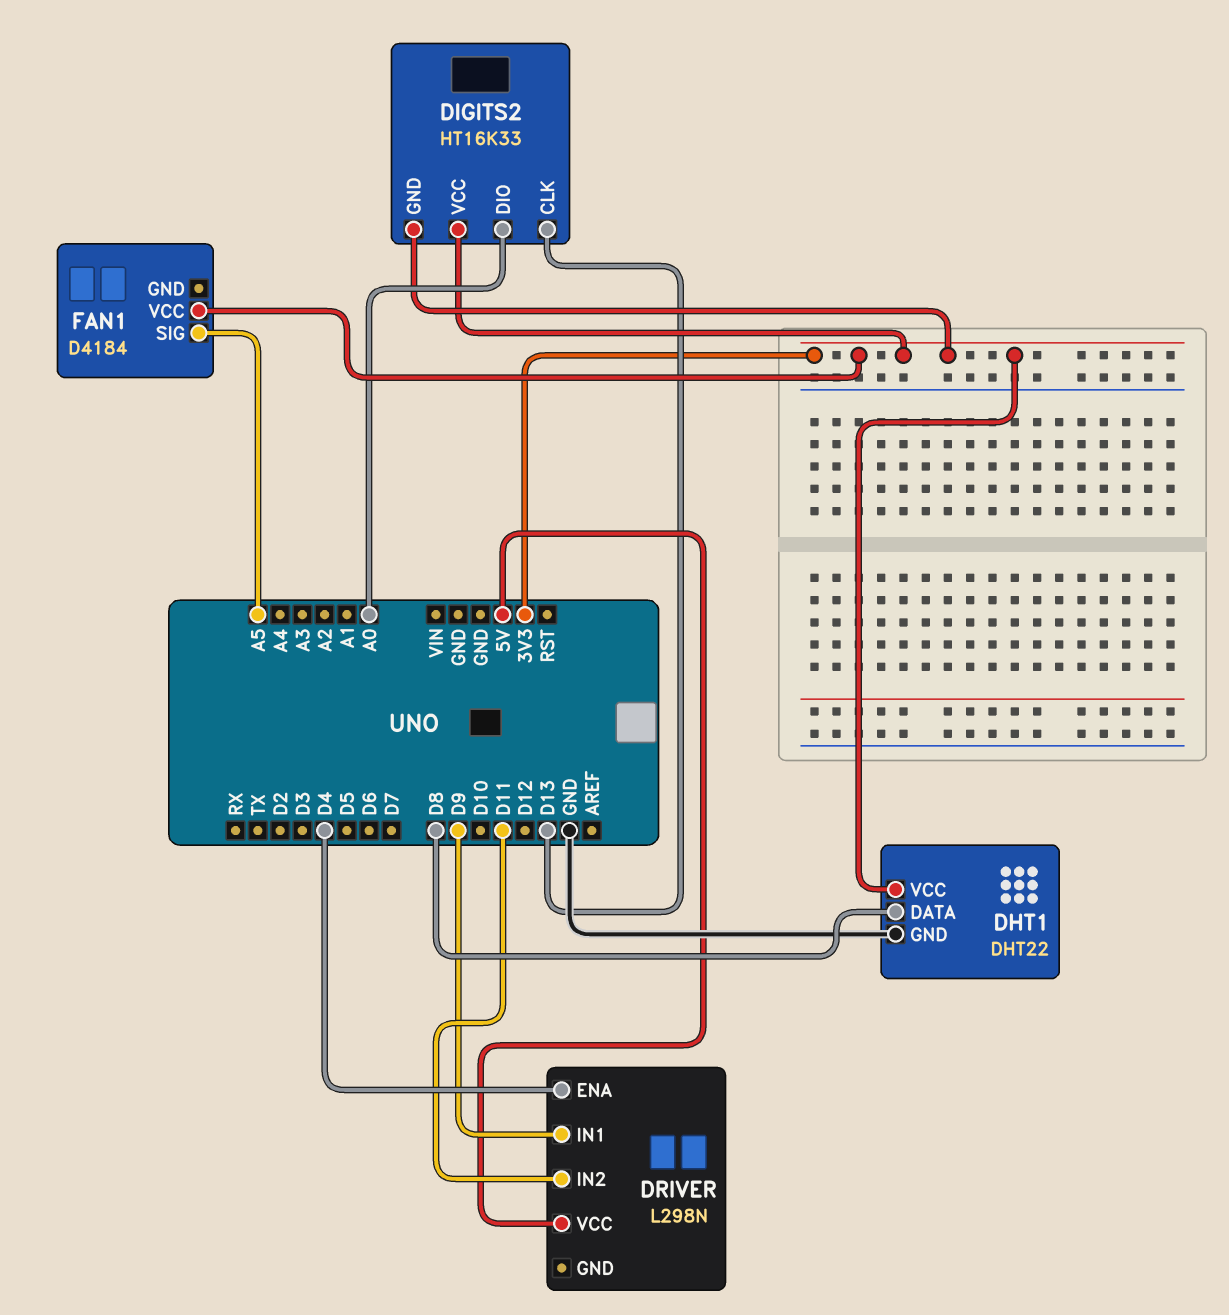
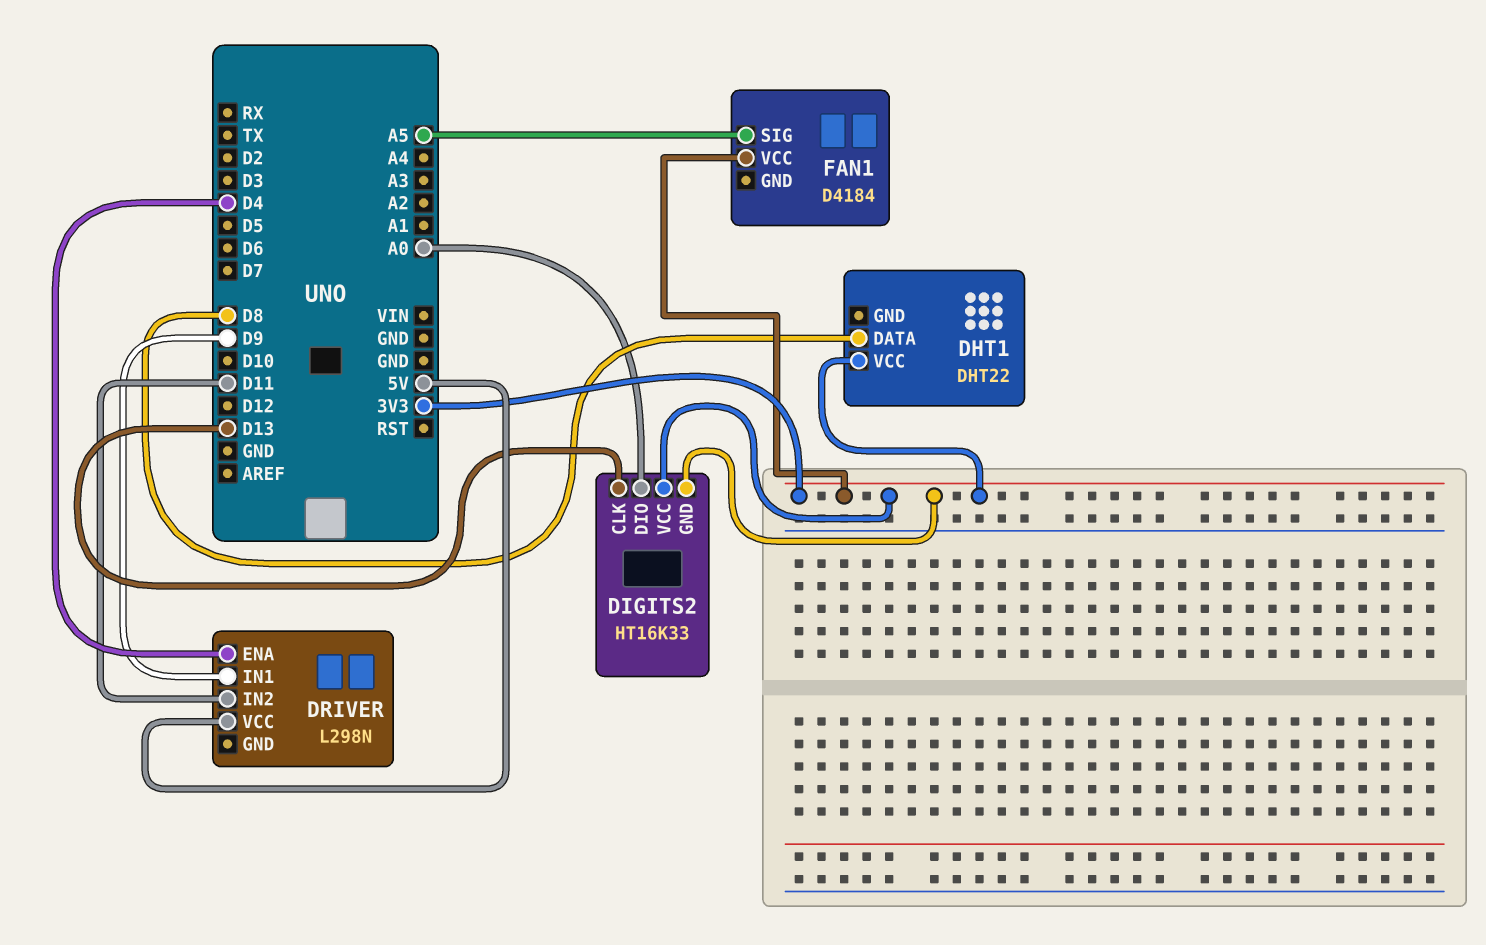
DHT1 pin GND: GND -> none

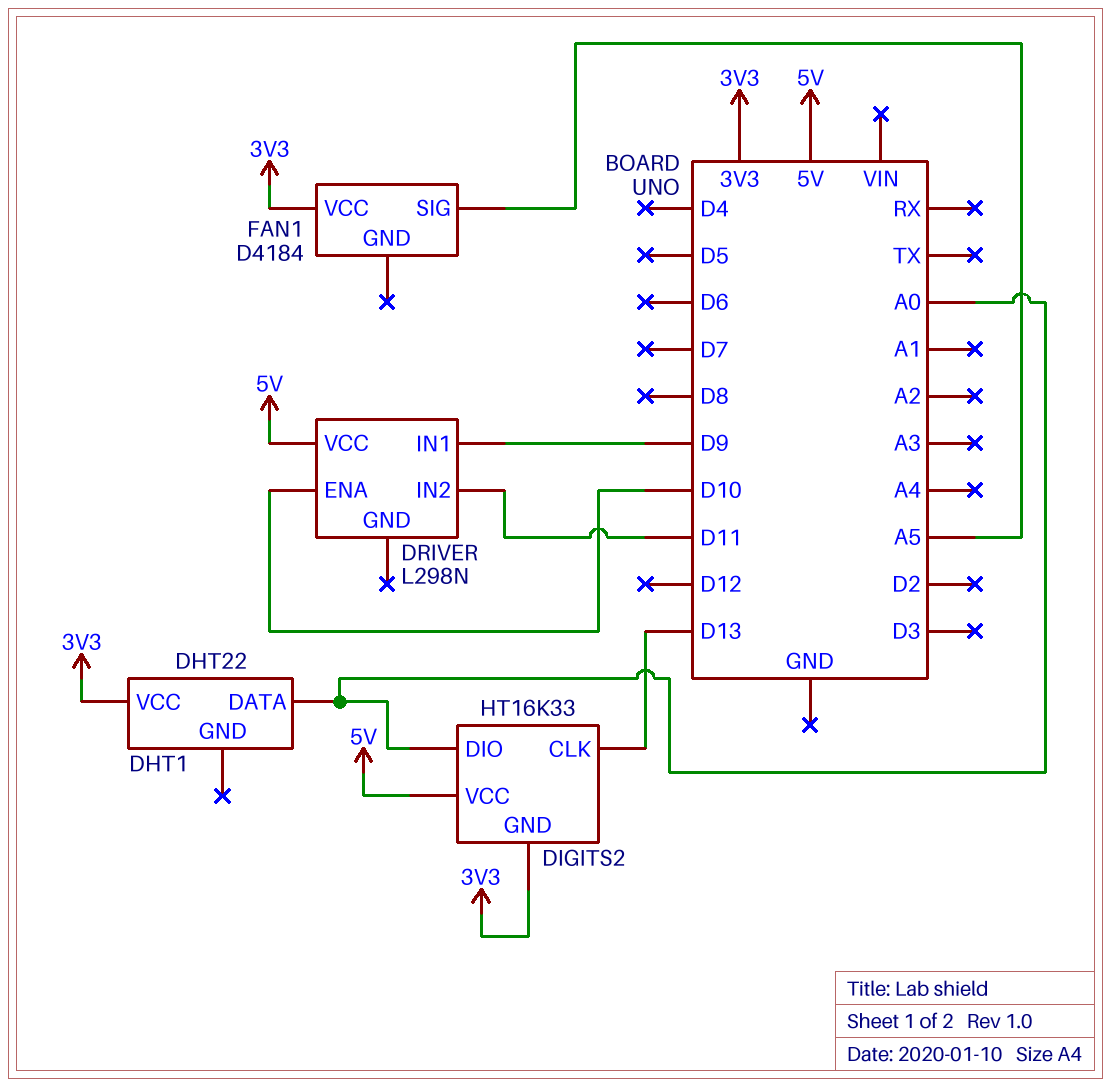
DHT1 pin DATA: D8 -> A0
DIGITS2 pin VCC: 3V3 -> 5V
DRIVER pin ENA: D4 -> D10

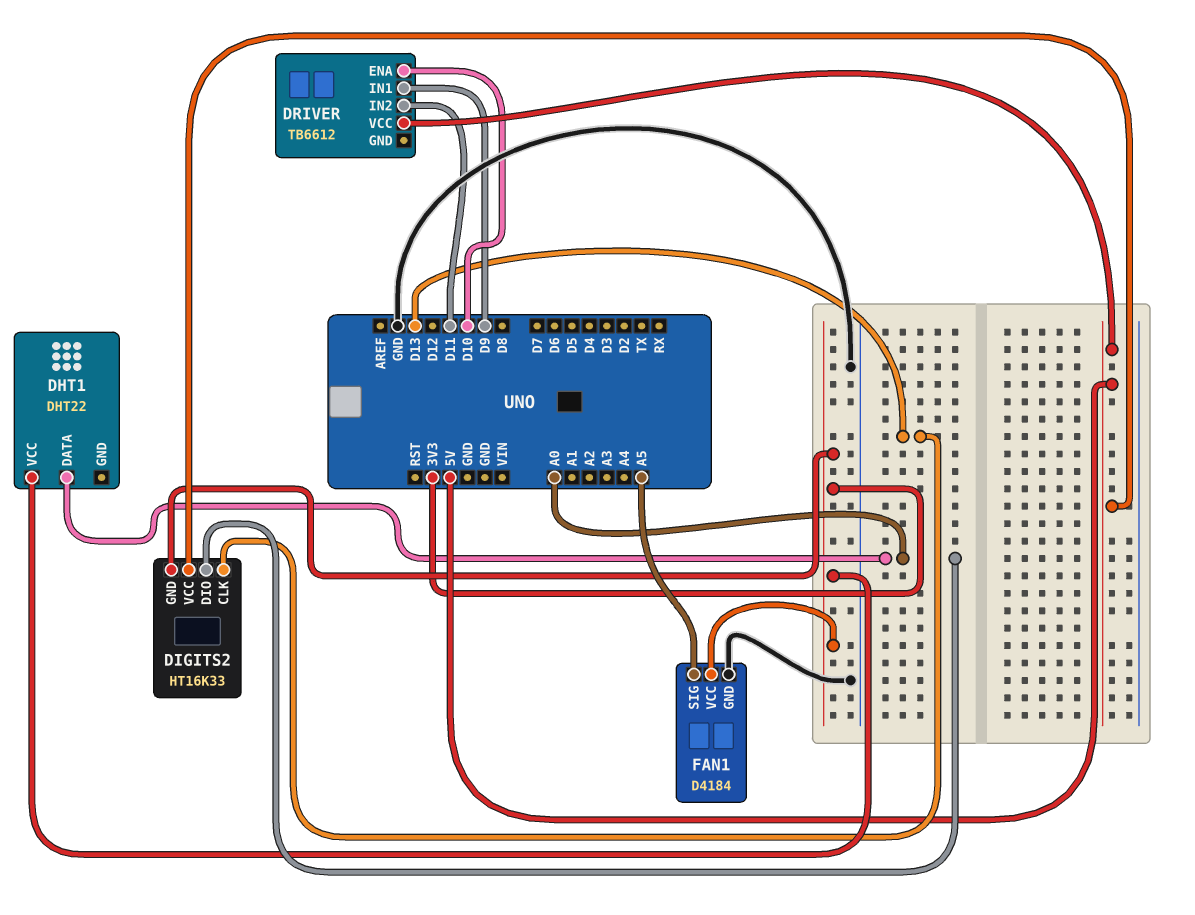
DRIVER: L298N -> TB6612
FAN1 pin GND: none -> GND

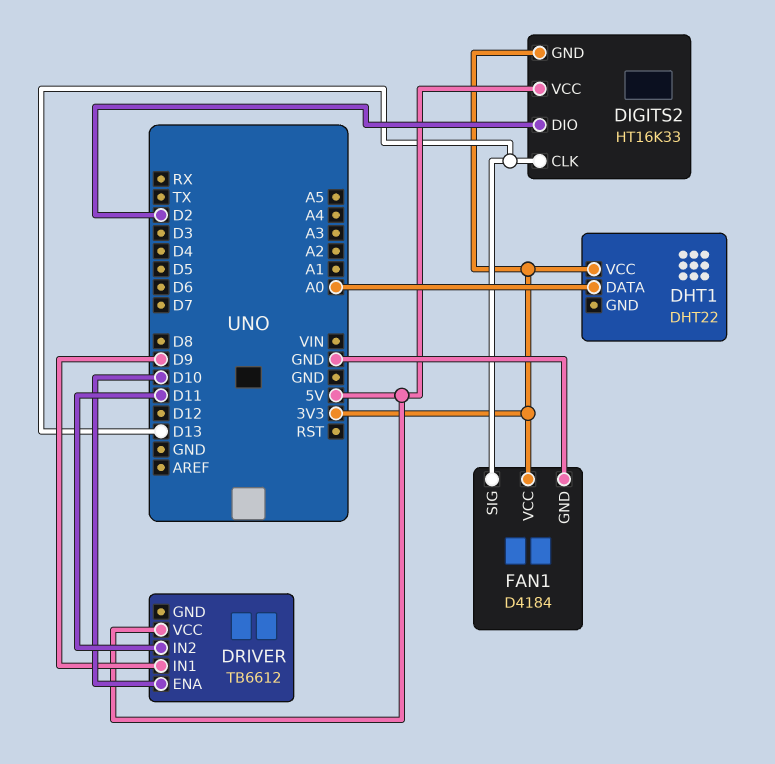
DIGITS2 pin DIO: A0 -> D2
FAN1 pin SIG: A5 -> D13

